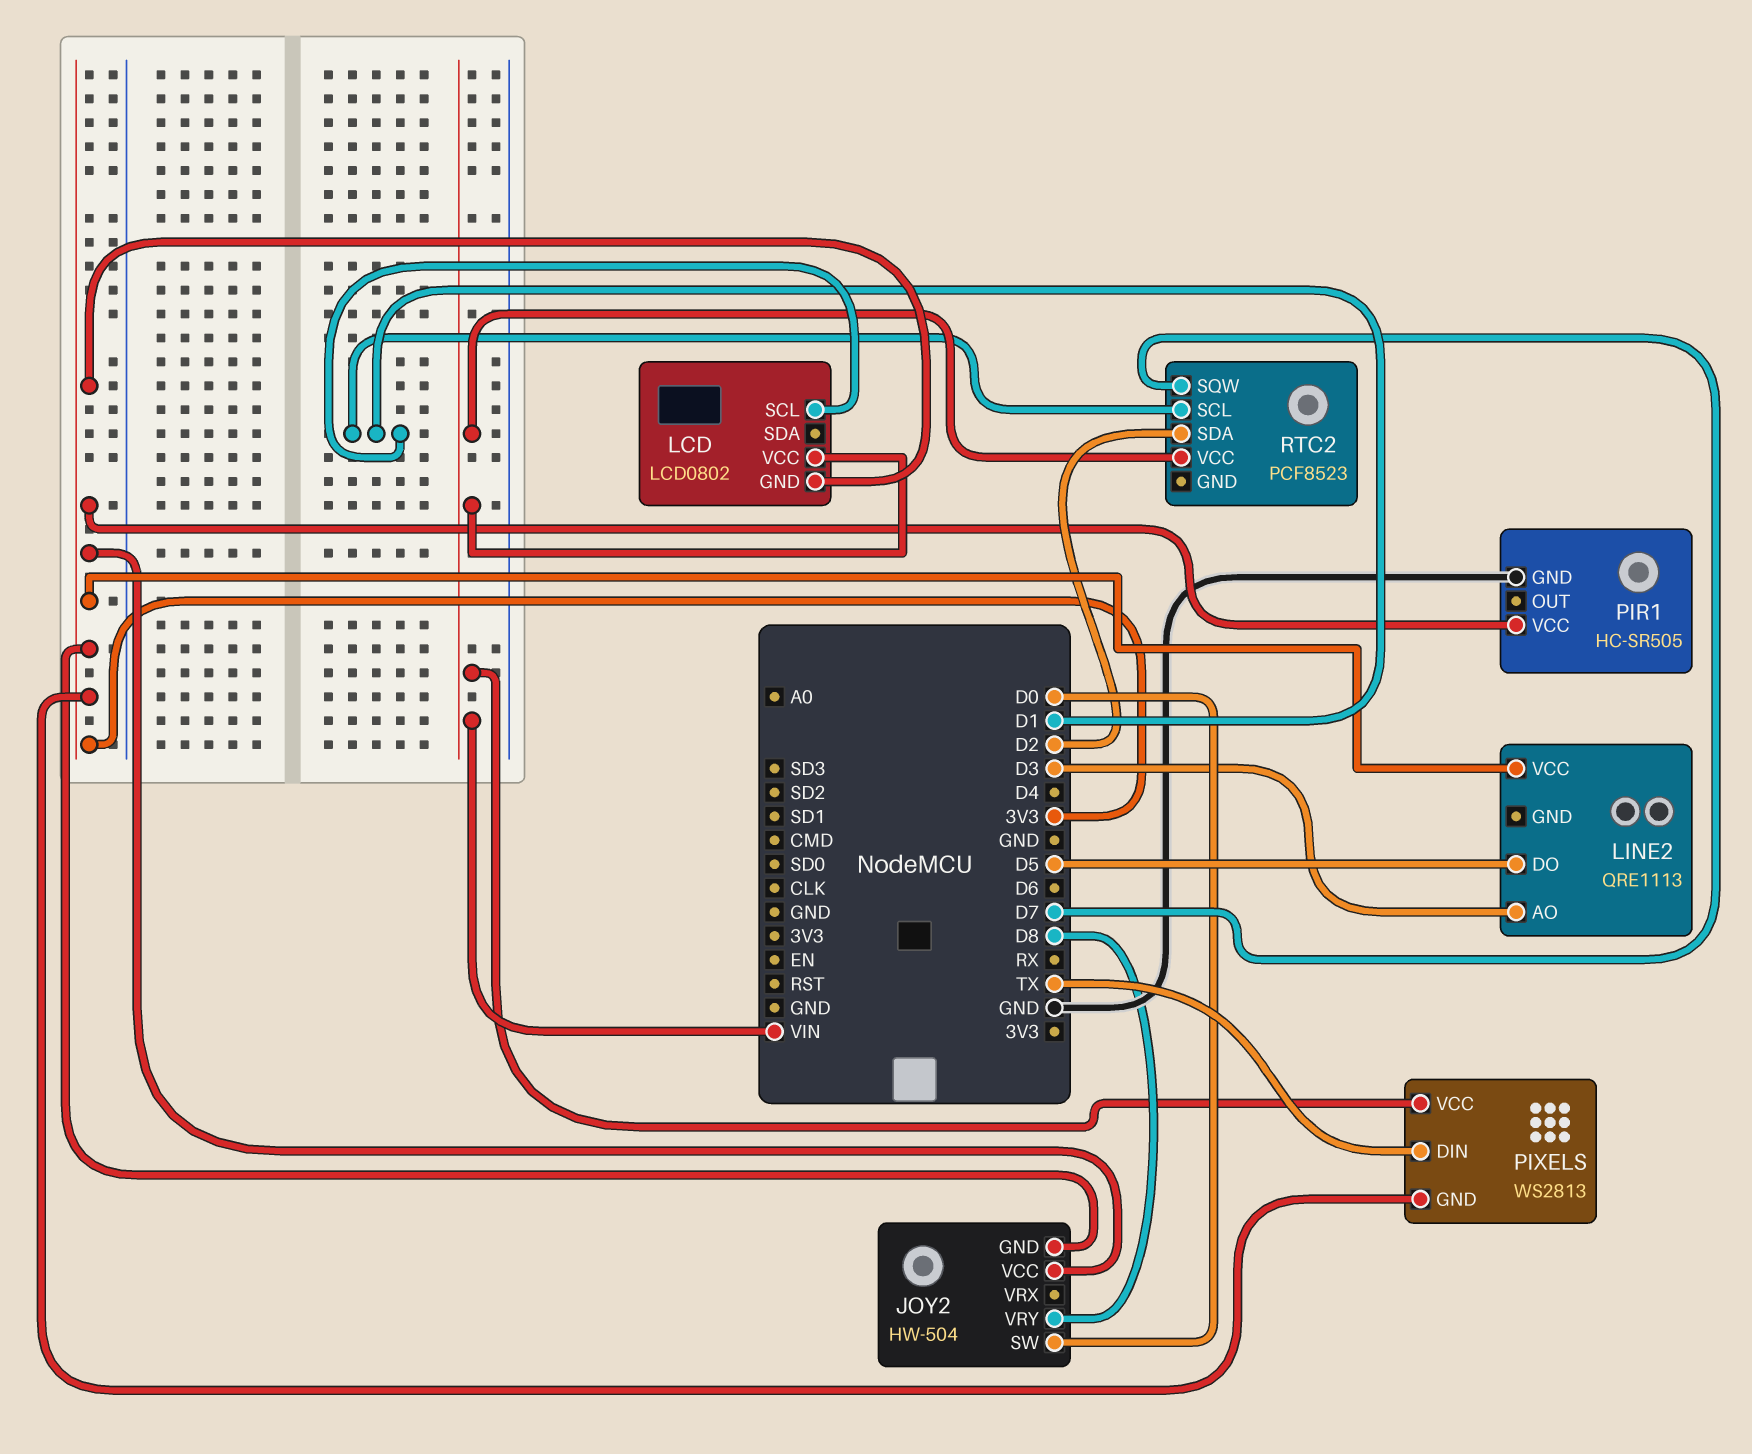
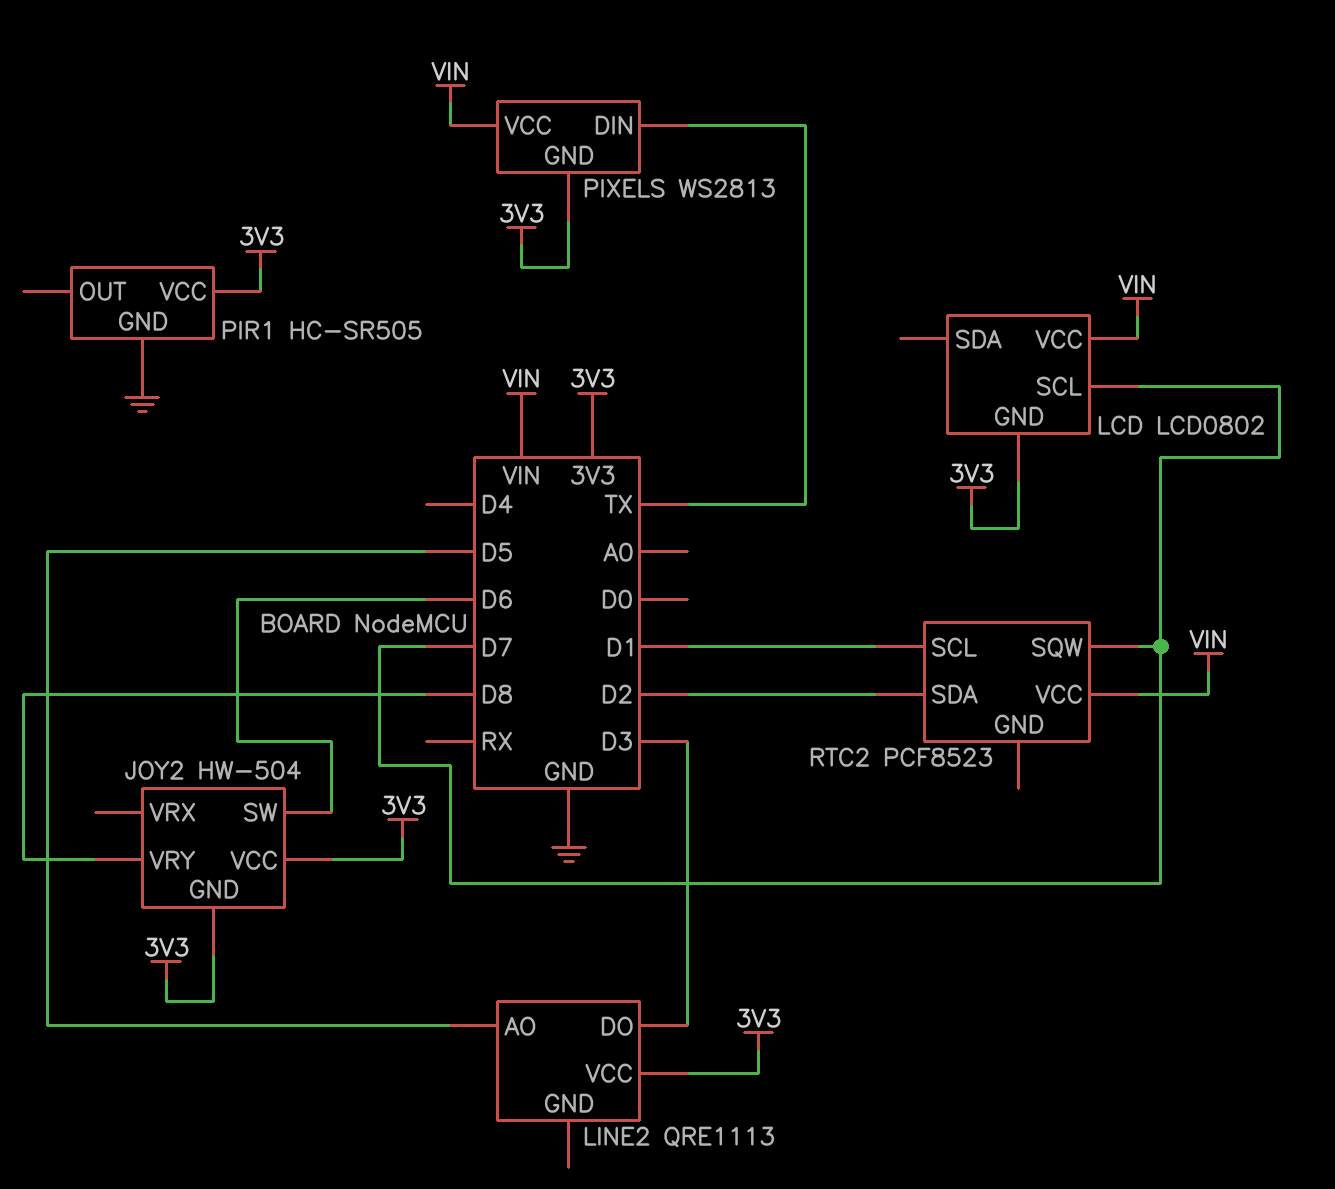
JOY2 pin SW: D0 -> D6
LCD pin SCL: D1 -> D7
LINE2 pin AO: D3 -> D5
LINE2 pin DO: D5 -> D3

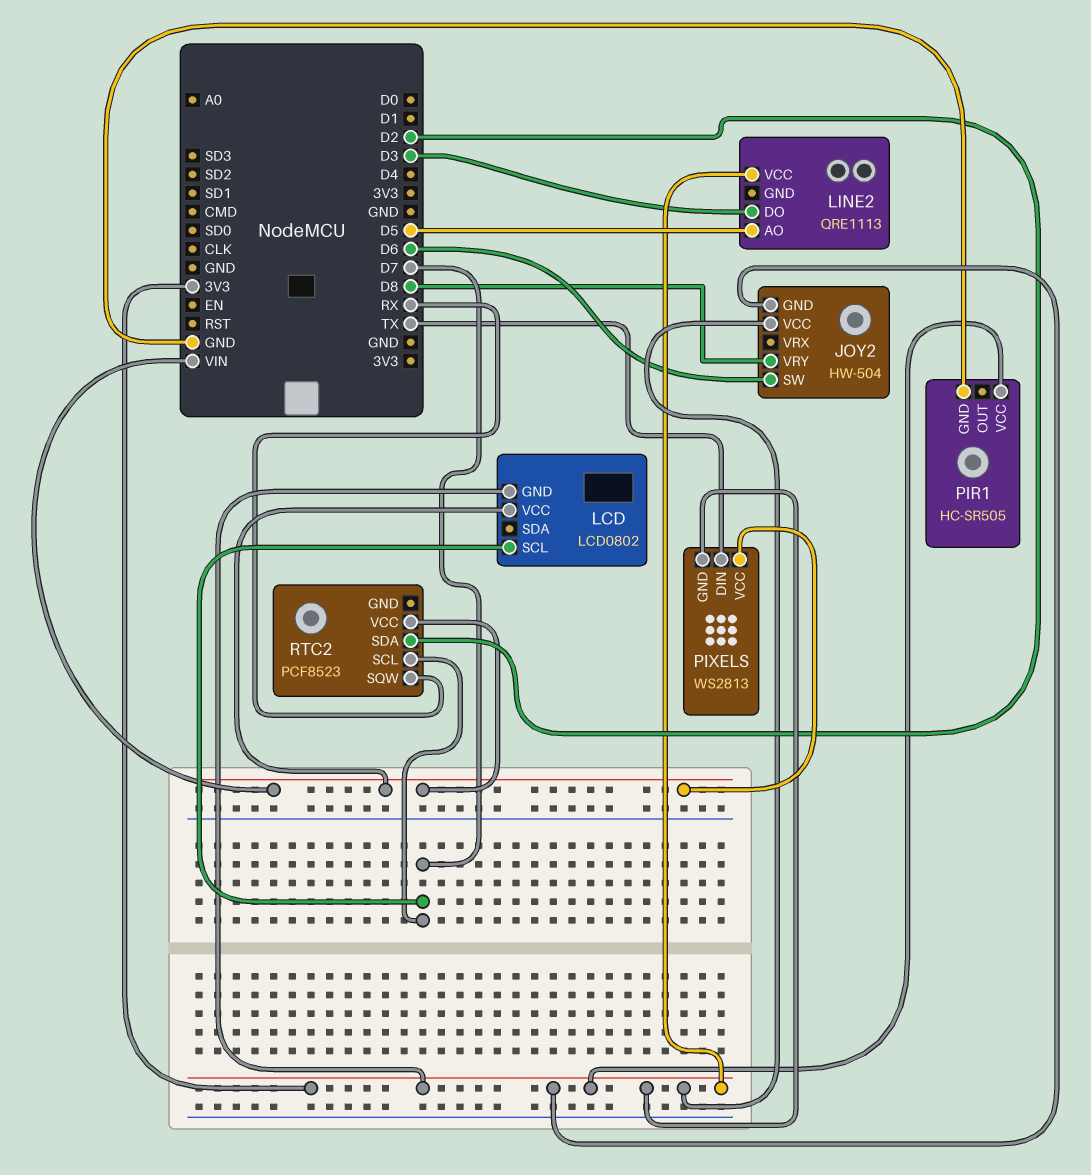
RTC2 pin SCL: D1 -> D7
RTC2 pin SQW: D7 -> RX

